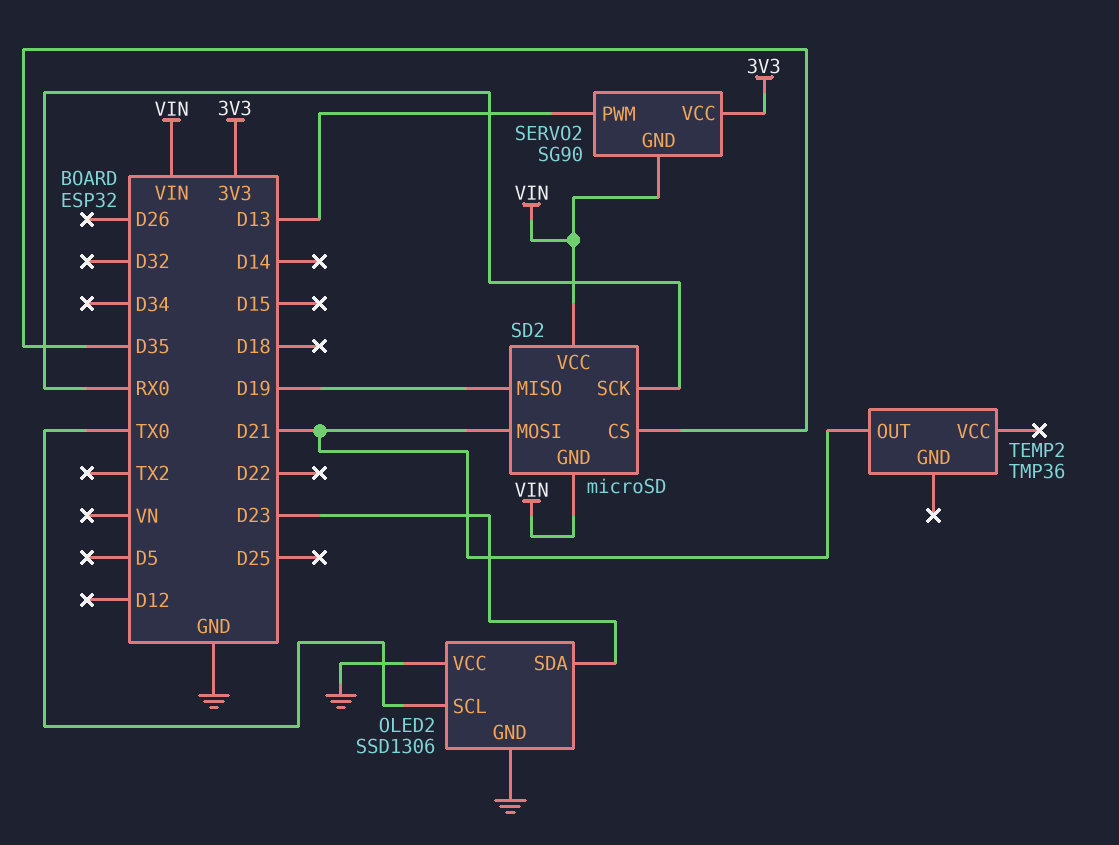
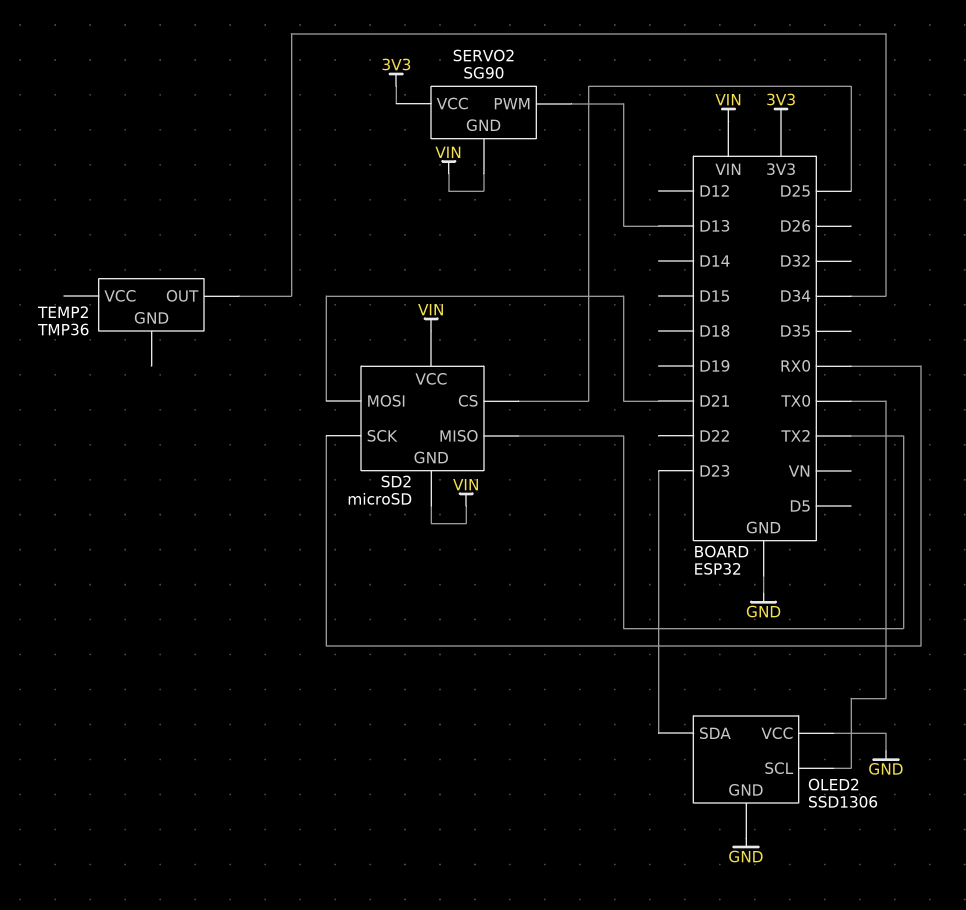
SD2 pin CS: D35 -> D25
SD2 pin MISO: D19 -> TX2
TEMP2 pin OUT: D21 -> D34

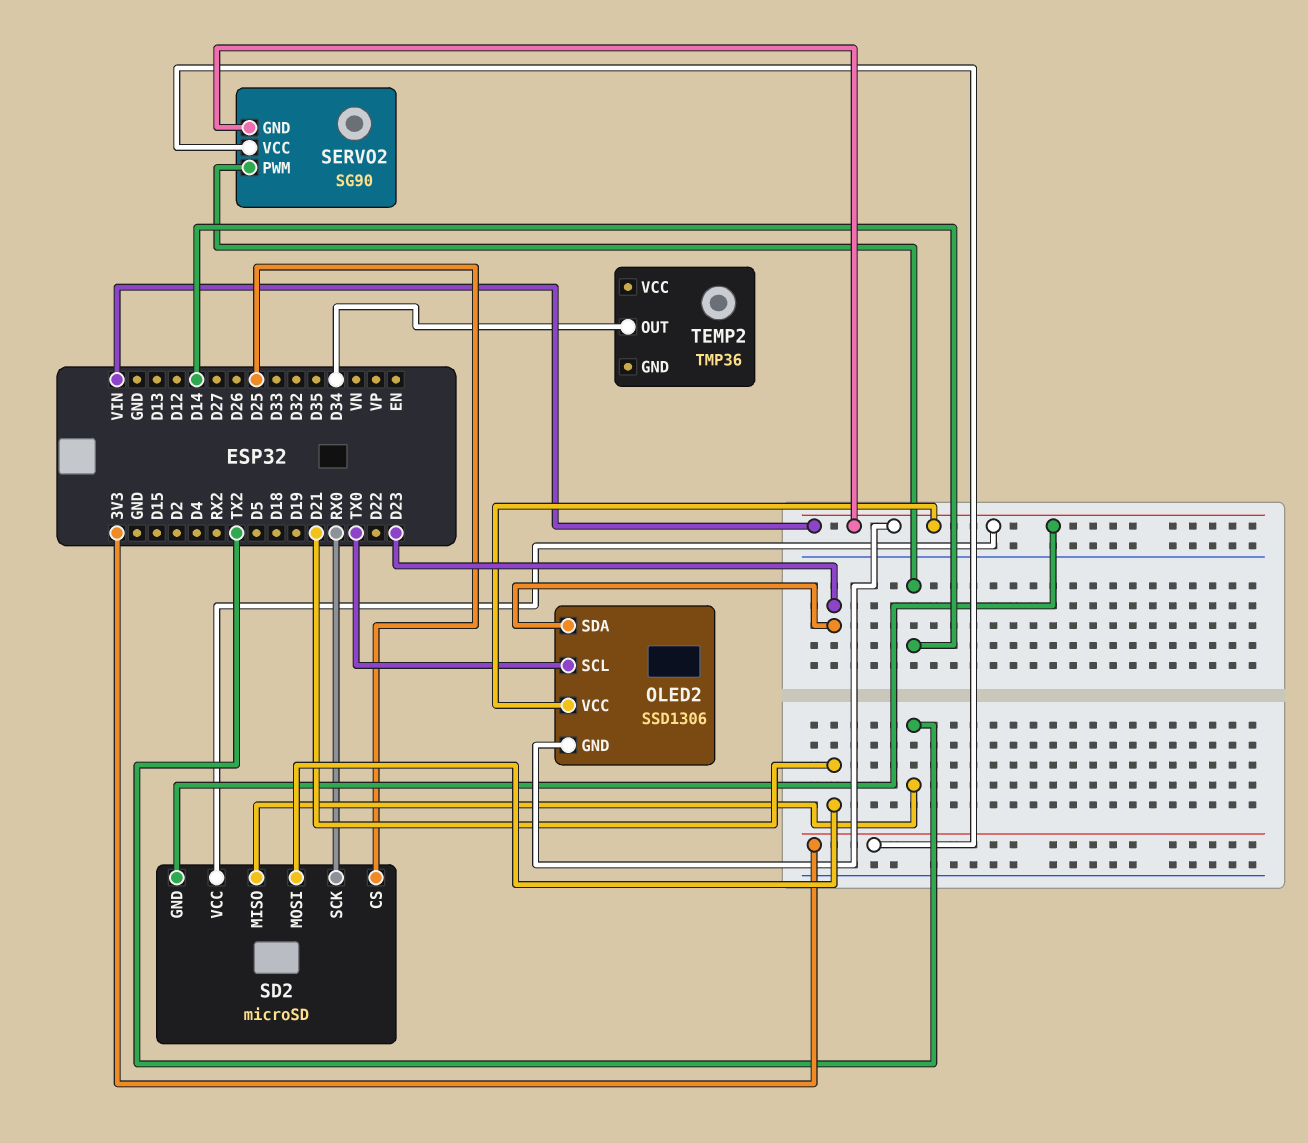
OLED2 pin GND: GND -> VIN
OLED2 pin VCC: GND -> VIN
SERVO2 pin PWM: D13 -> D14

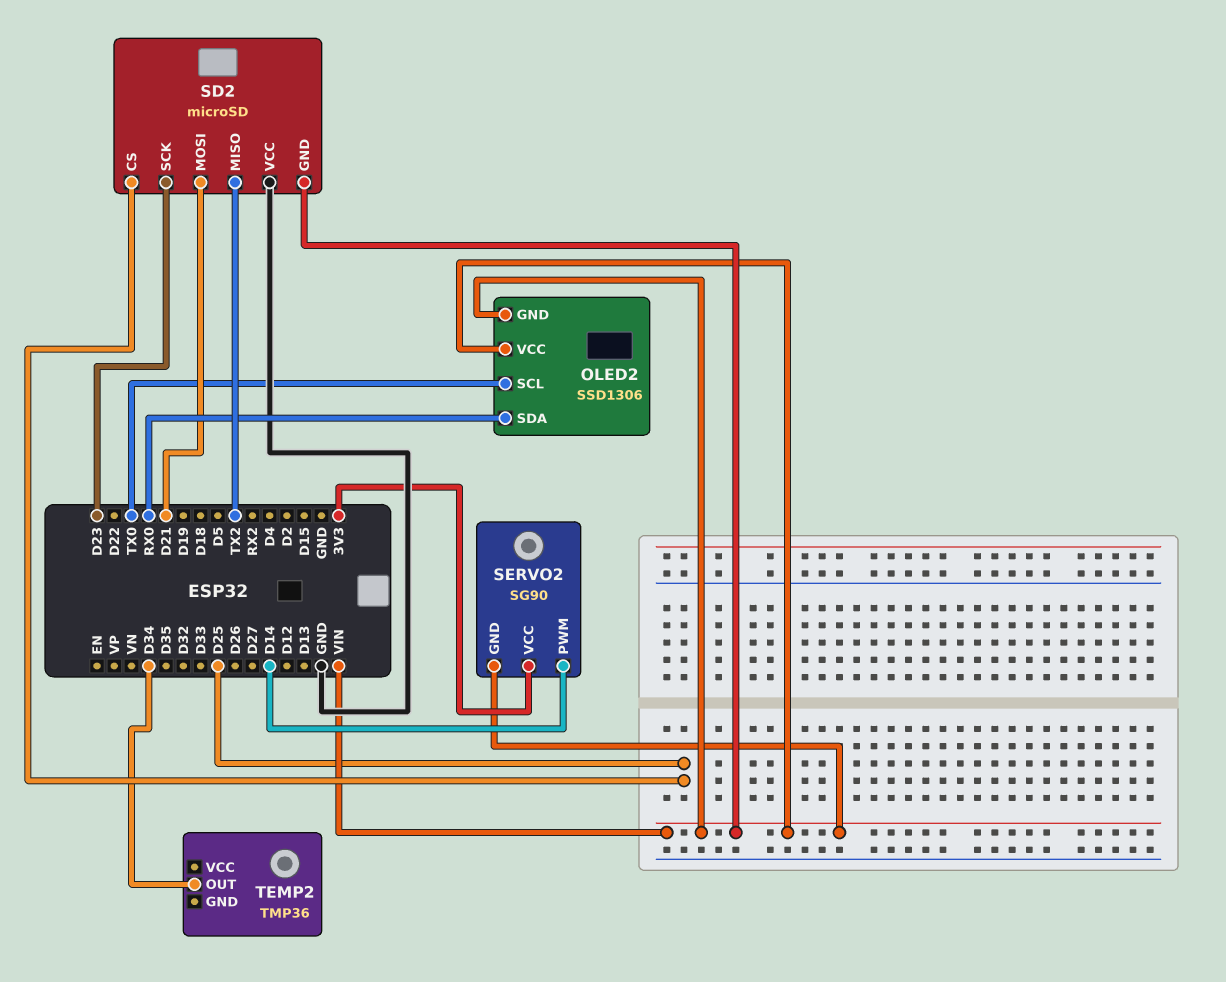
OLED2 pin SDA: D23 -> RX0
SD2 pin SCK: RX0 -> D23
SD2 pin VCC: VIN -> GND

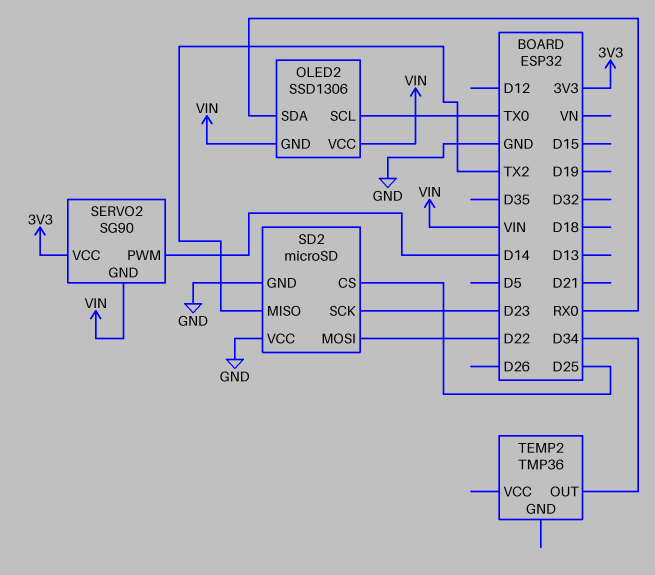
SD2 pin GND: VIN -> GND
SD2 pin MOSI: D21 -> D22

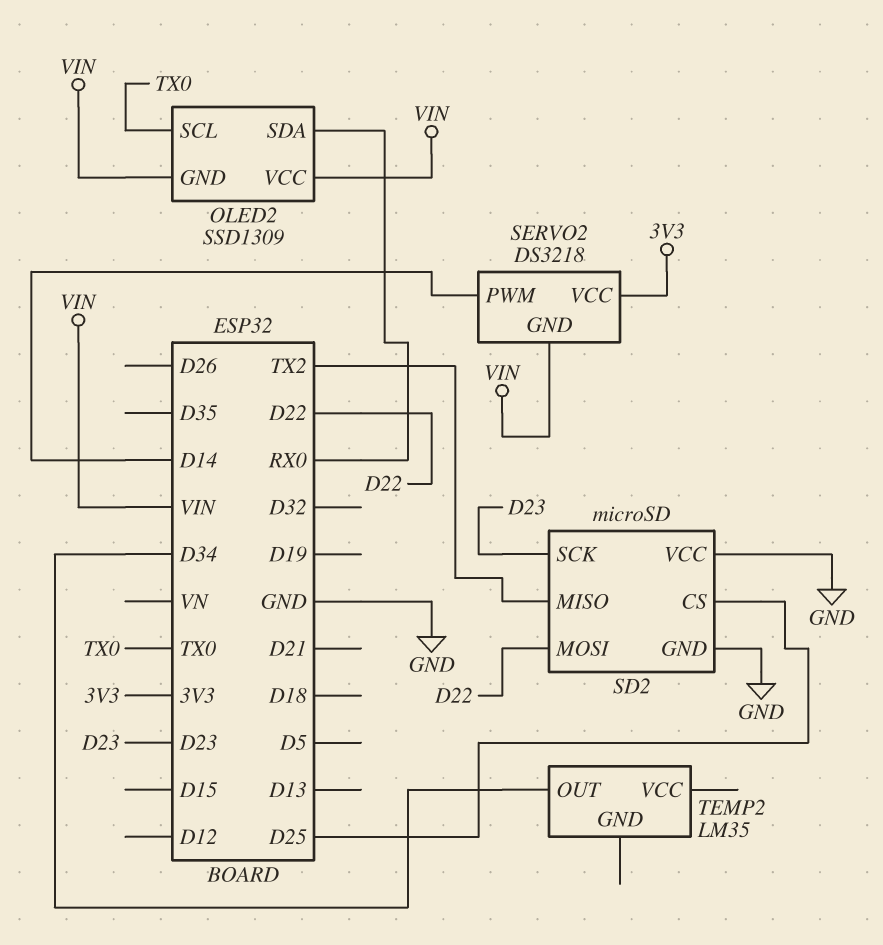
OLED2: SSD1306 -> SSD1309
SERVO2: SG90 -> DS3218
TEMP2: TMP36 -> LM35

